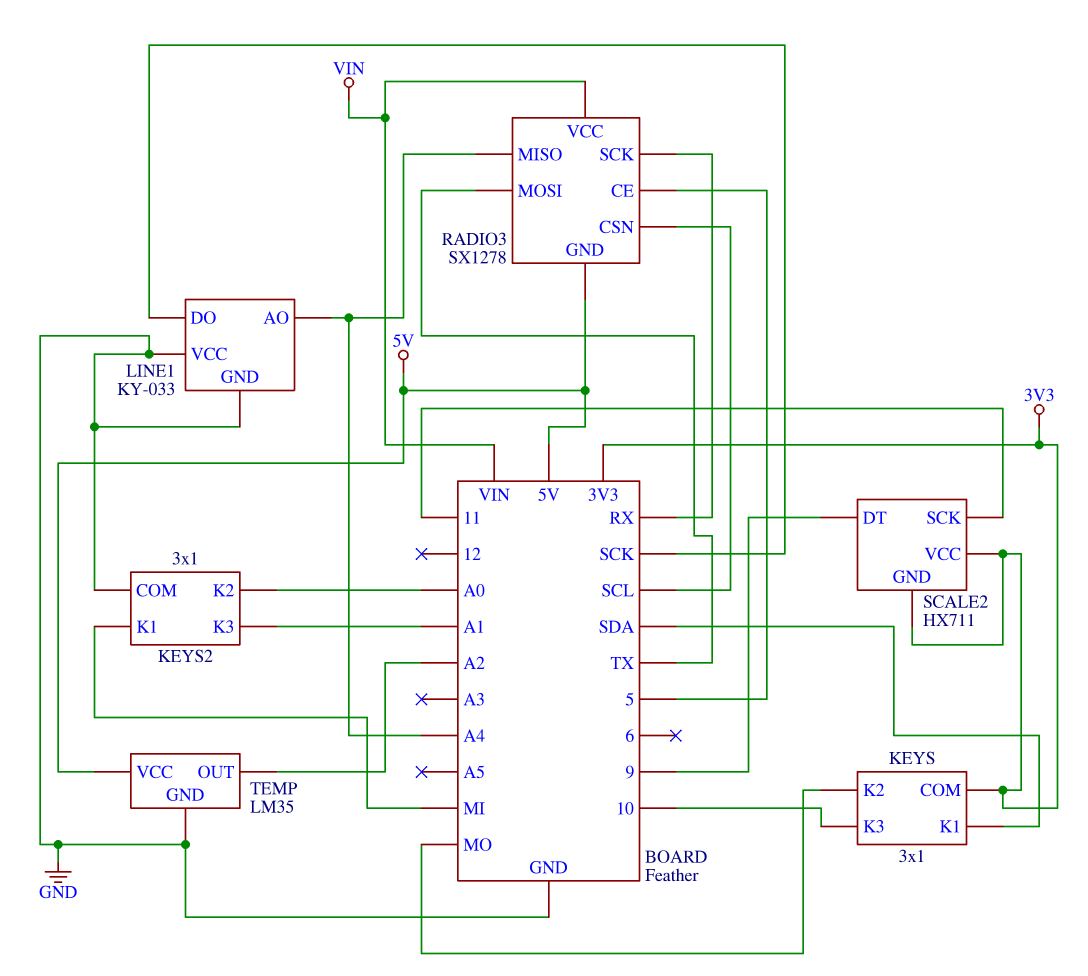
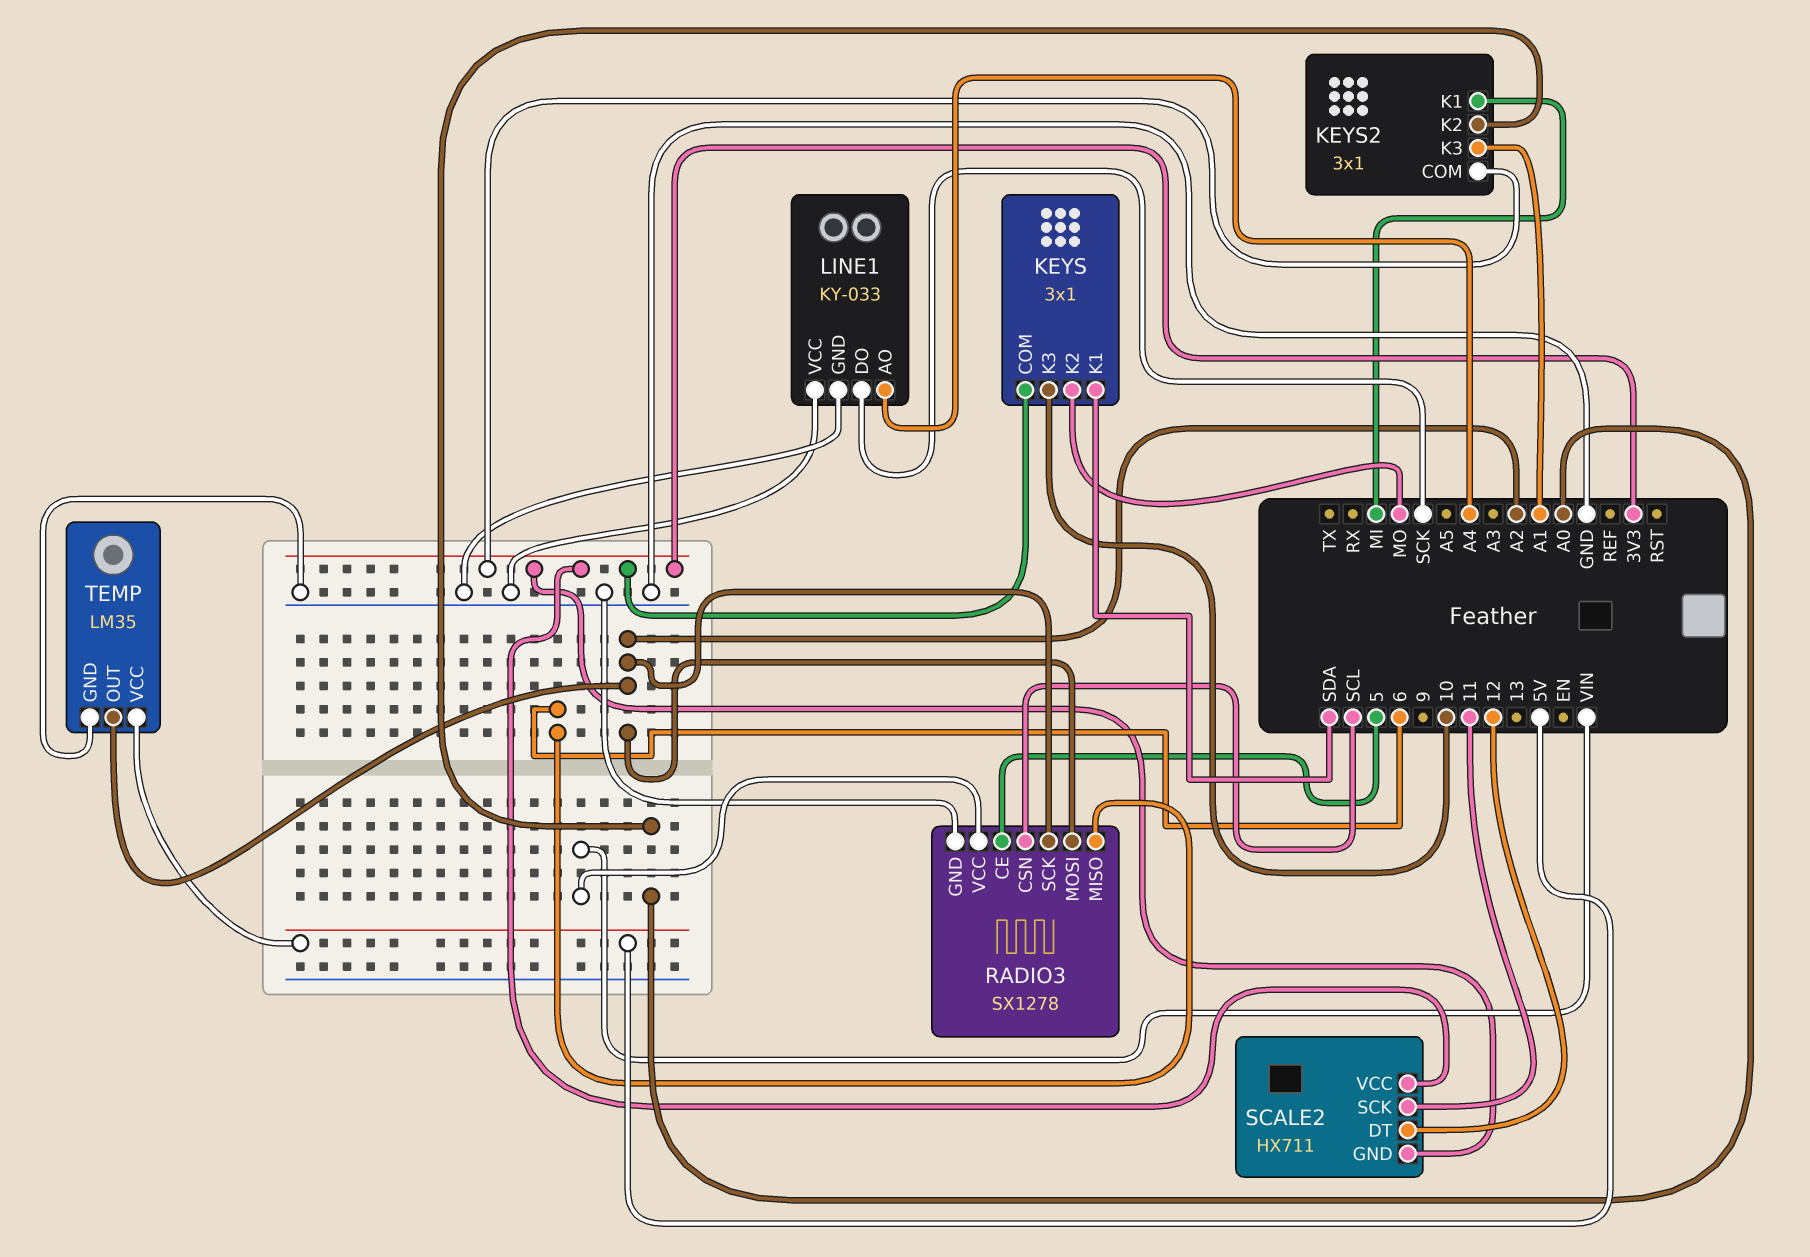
KEYS2 pin COM: GND -> 3V3
RADIO3 pin GND: 5V -> GND
RADIO3 pin MISO: A4 -> 6
RADIO3 pin MOSI: TX -> A2
RADIO3 pin SCK: RX -> A2
SCALE2 pin DT: 9 -> 12

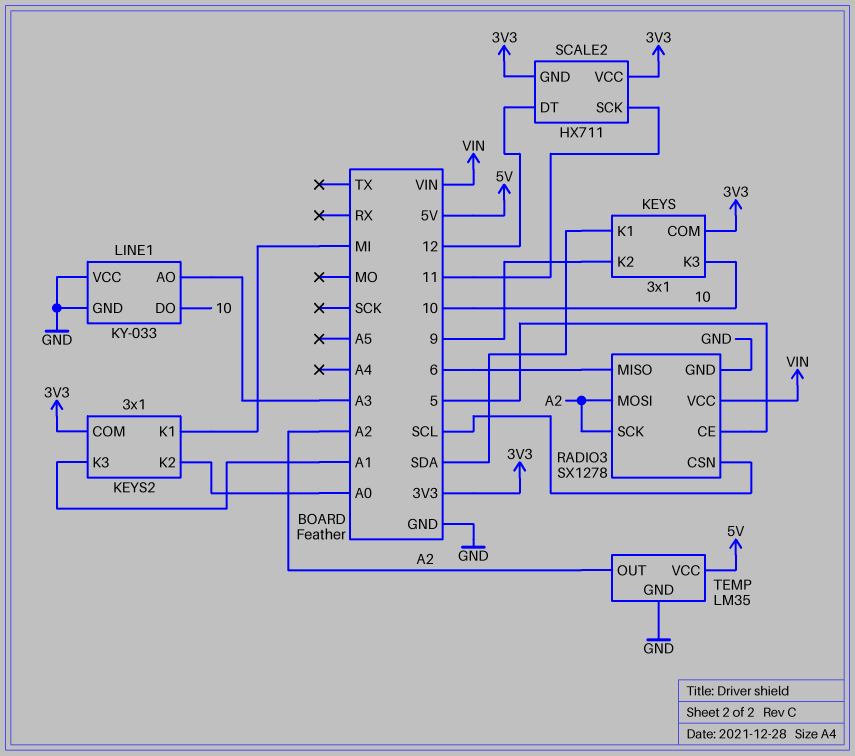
KEYS pin K2: MO -> 9
LINE1 pin AO: A4 -> A3
LINE1 pin DO: SCK -> 10

